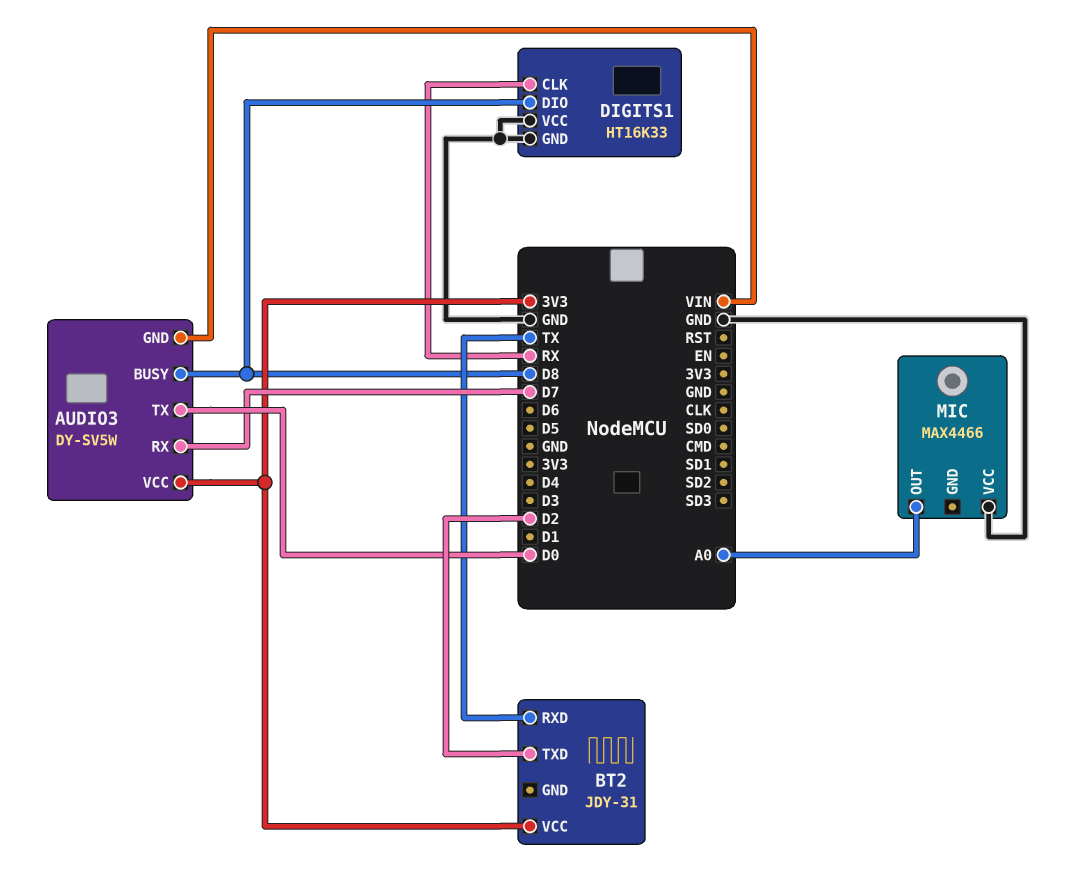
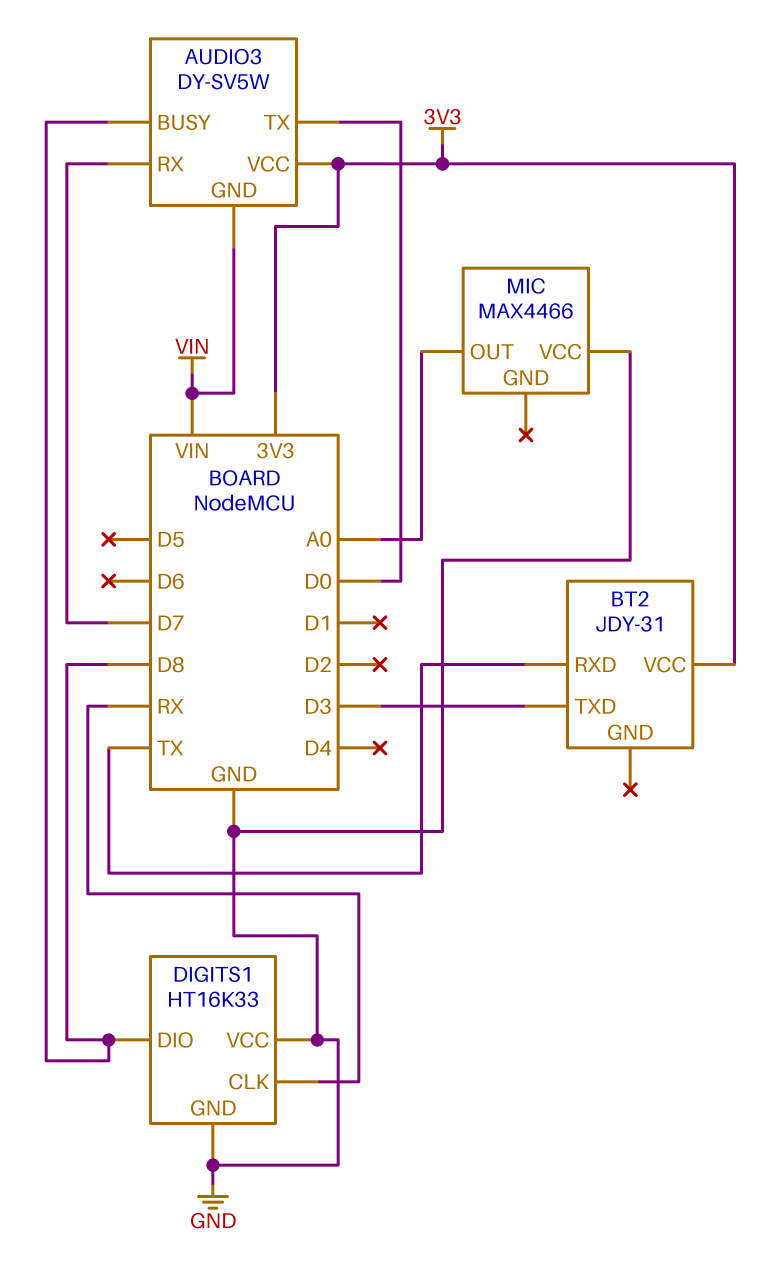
BT2 pin TXD: D2 -> D3

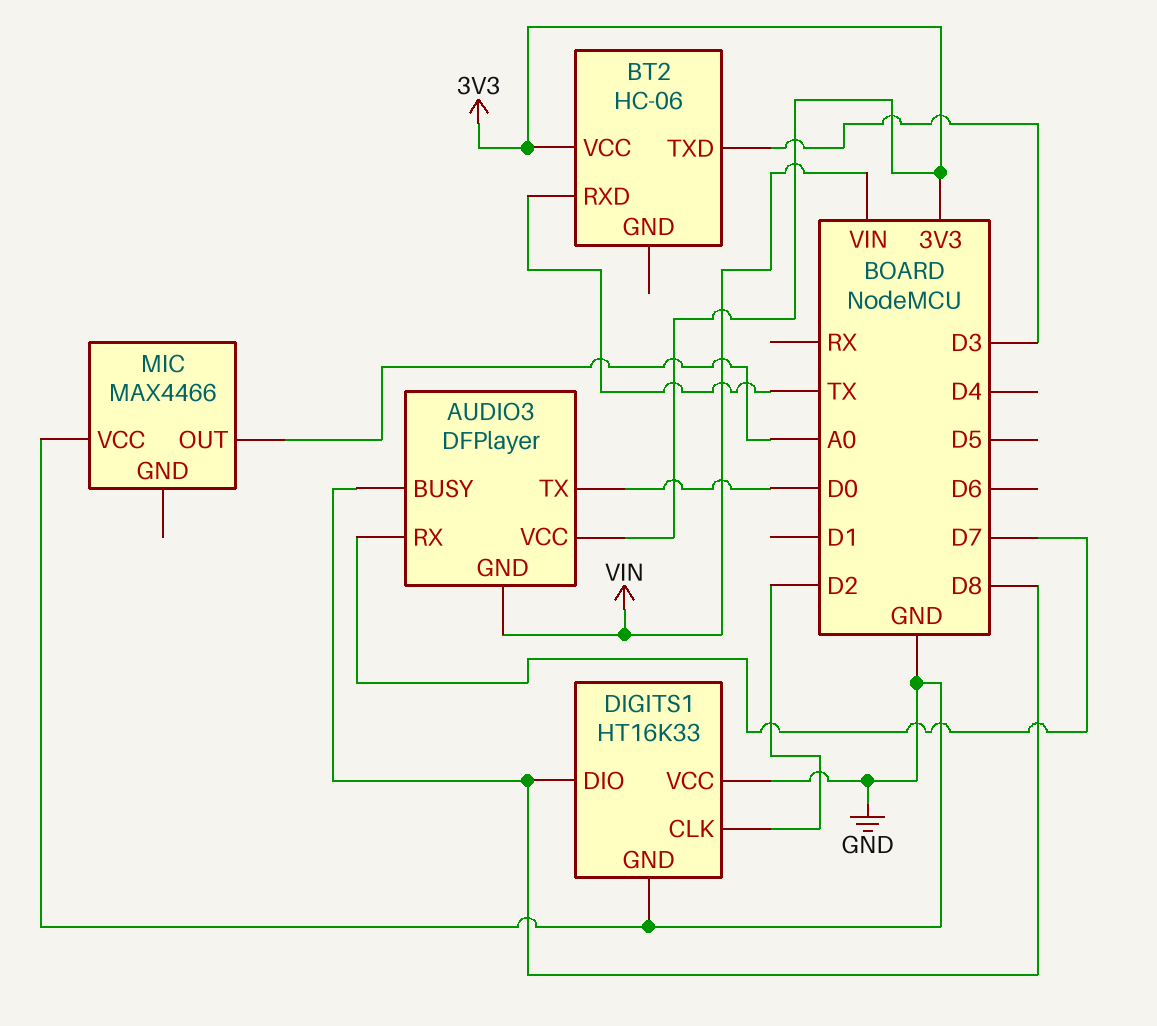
AUDIO3: DY-SV5W -> DFPlayer
BT2: JDY-31 -> HC-06
DIGITS1 pin CLK: RX -> D2

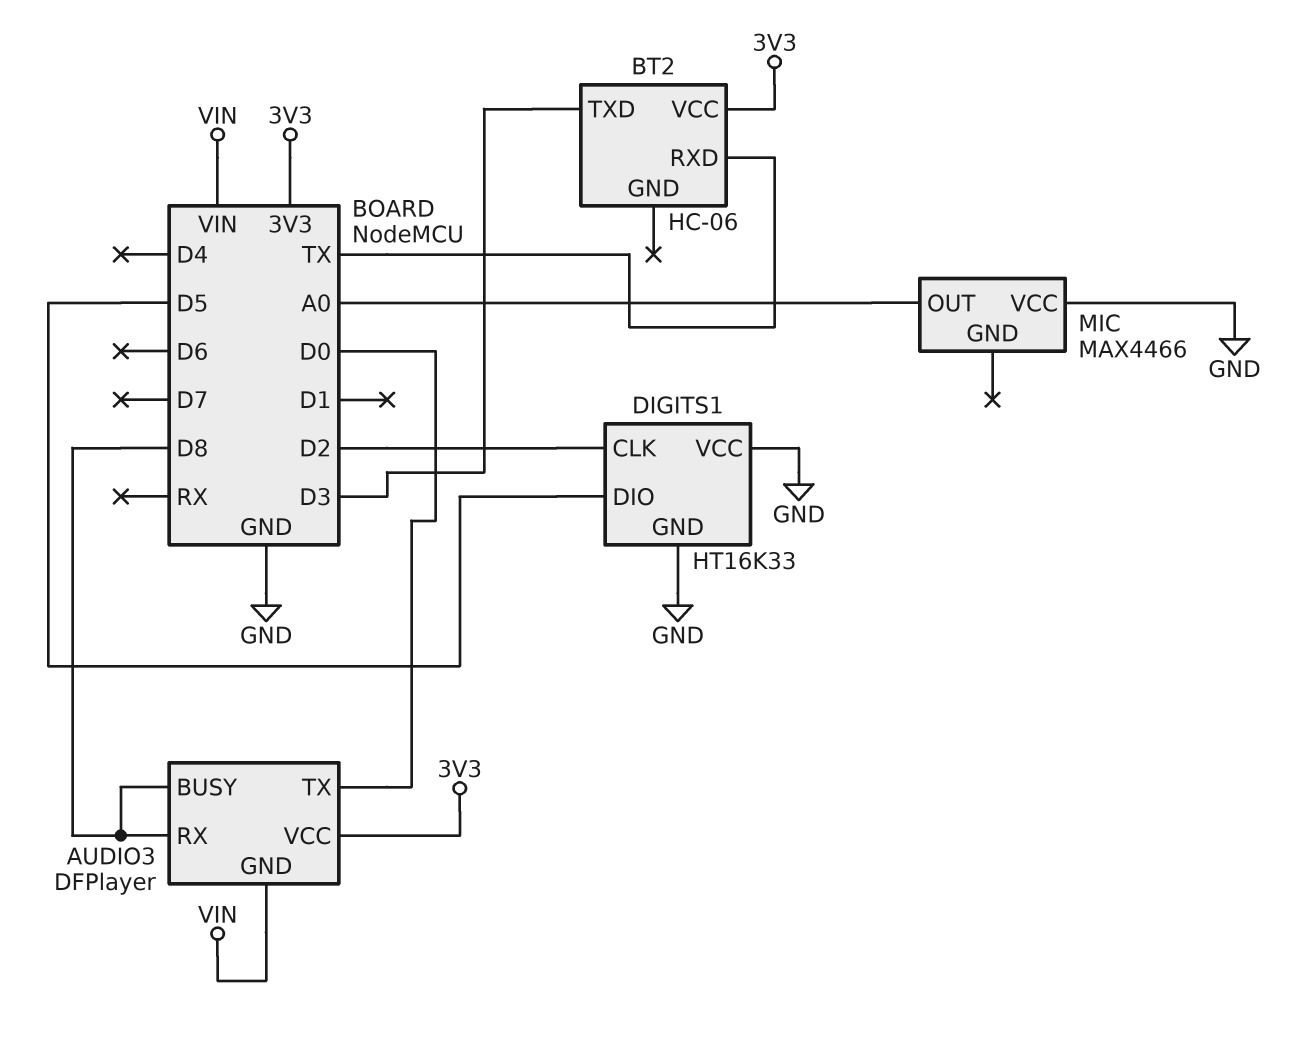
AUDIO3 pin RX: D7 -> D8
DIGITS1 pin DIO: D8 -> D5

